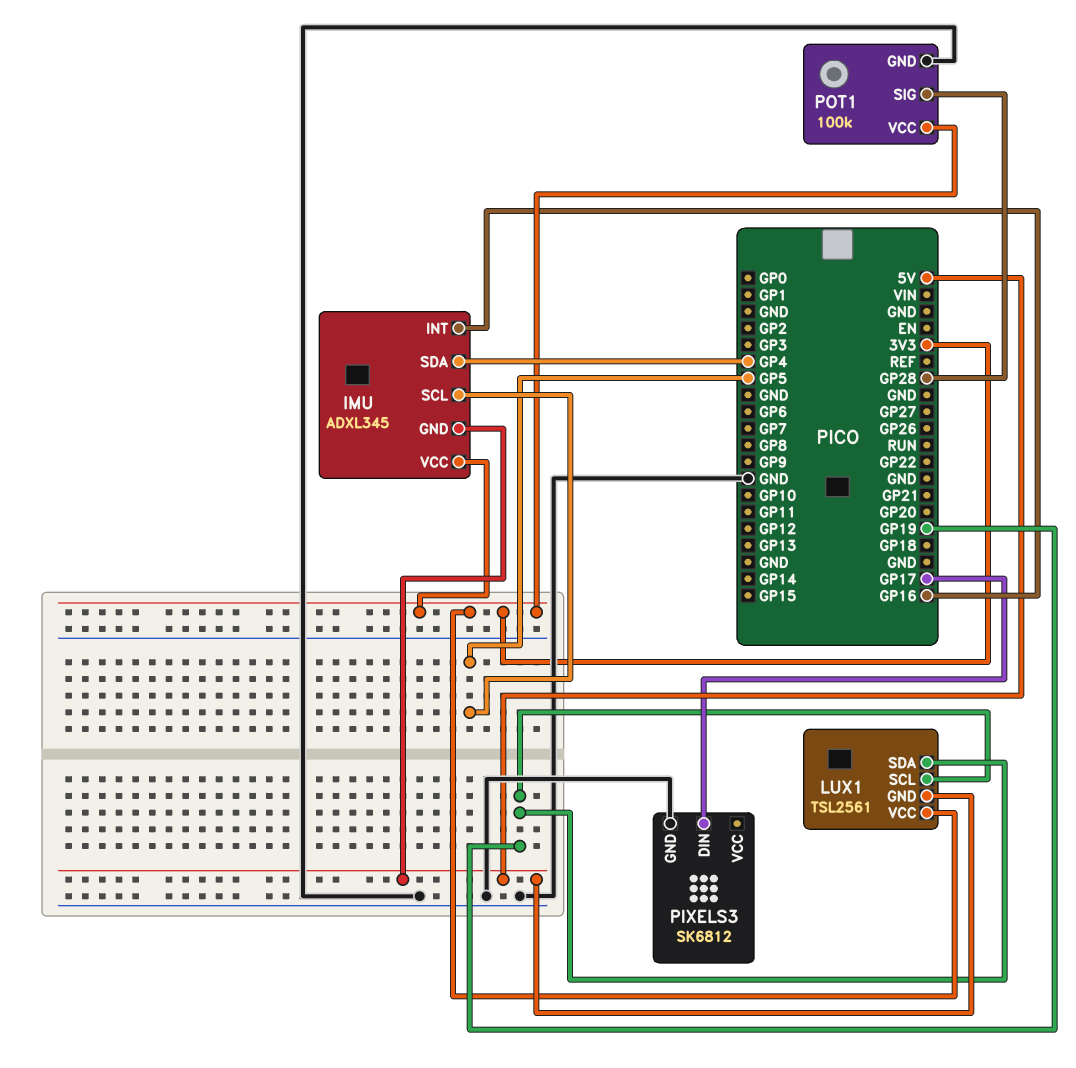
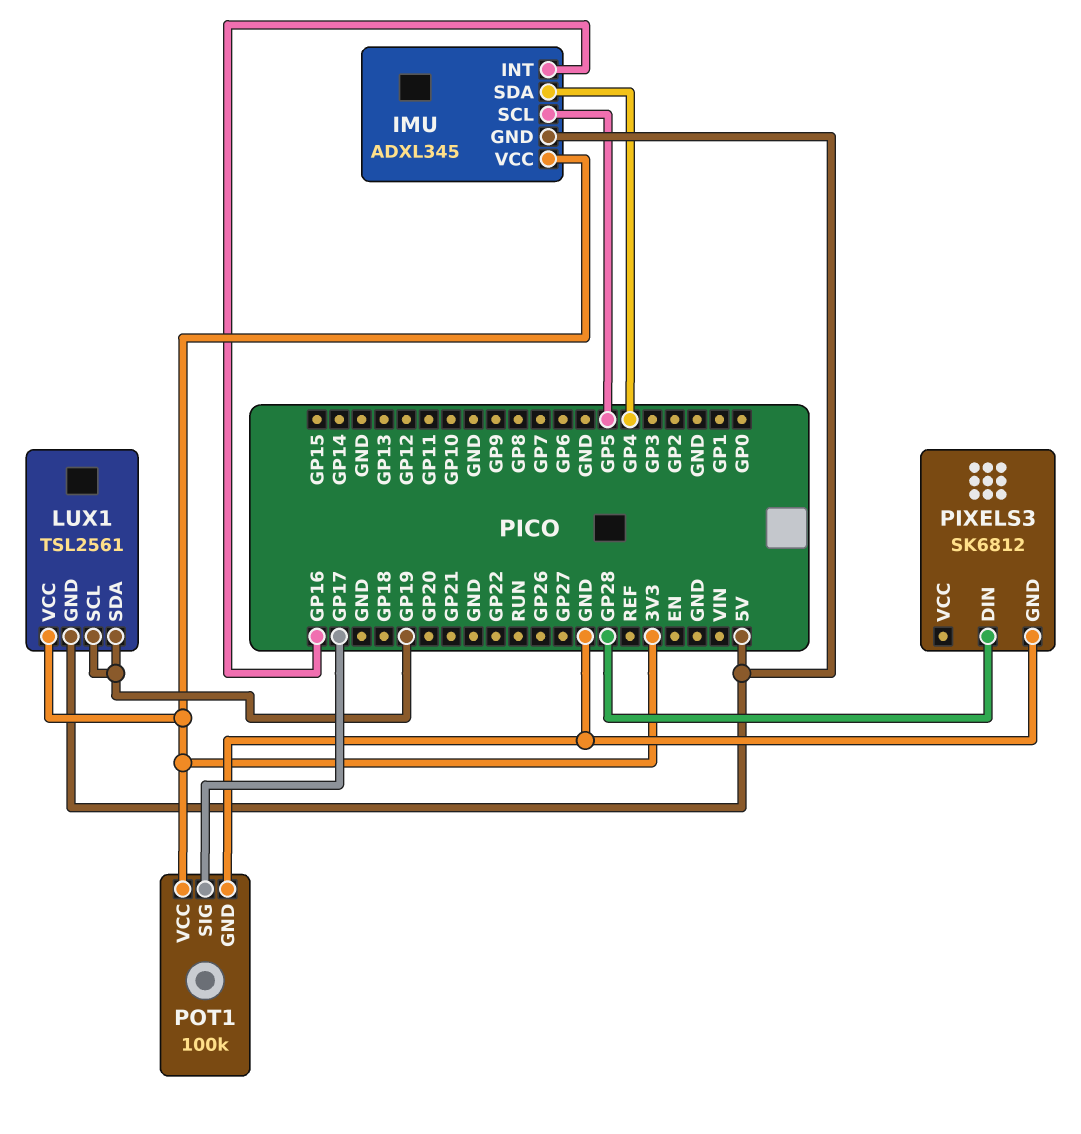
PIXELS3 pin DIN: GP17 -> GP28
POT1 pin SIG: GP28 -> GP17

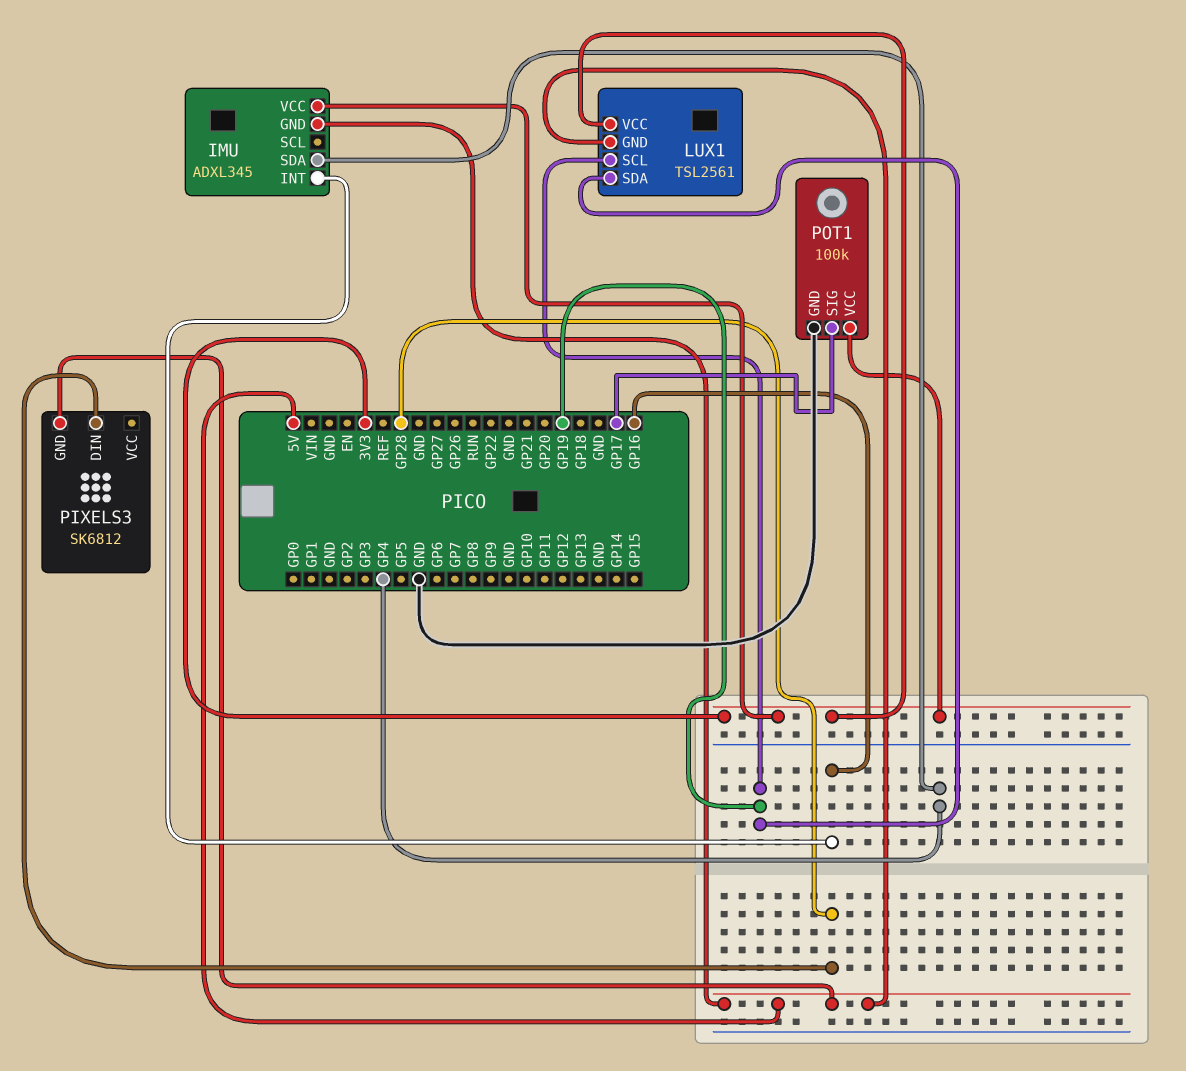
IMU pin SCL: GP5 -> none
PIXELS3 pin GND: GND -> 5V

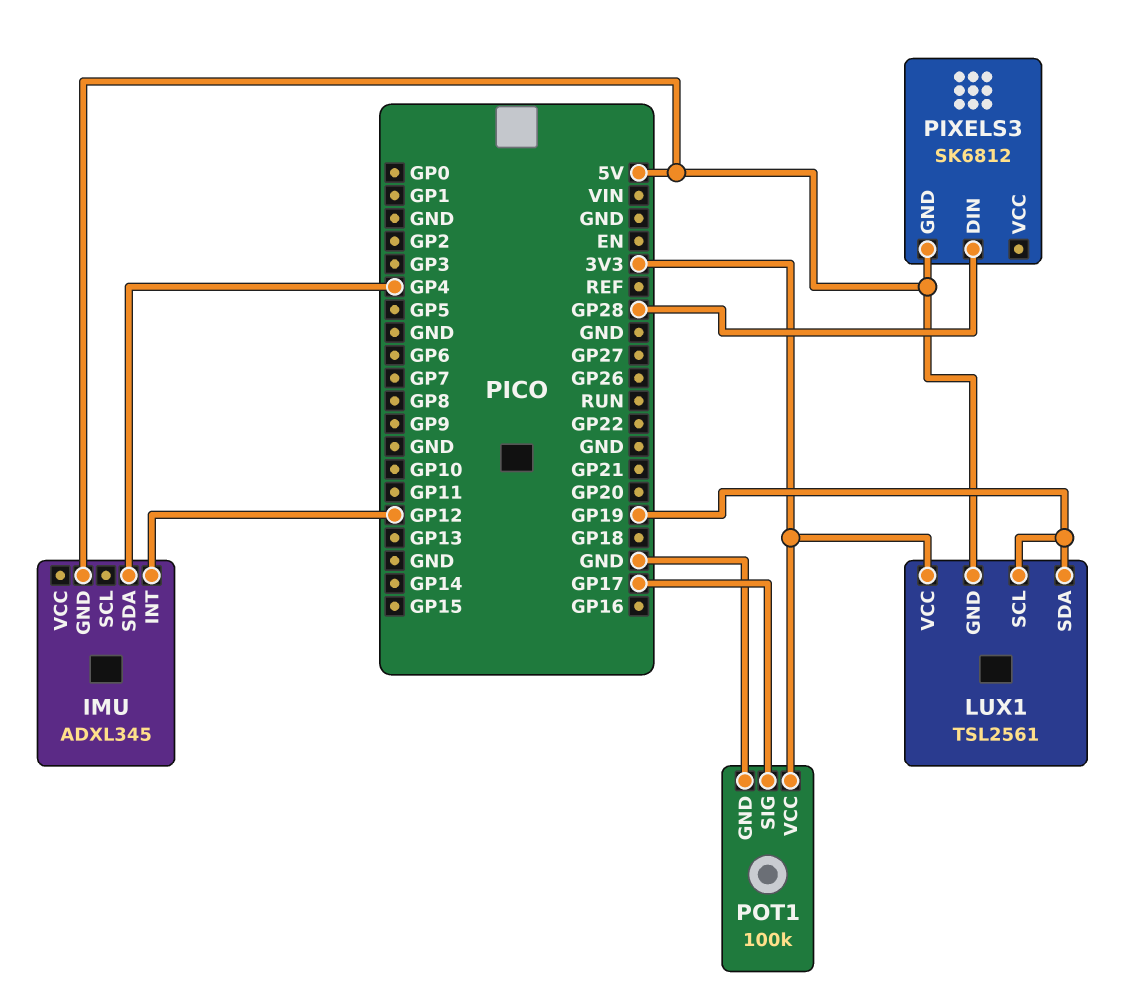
IMU pin INT: GP16 -> GP12
IMU pin VCC: 3V3 -> none

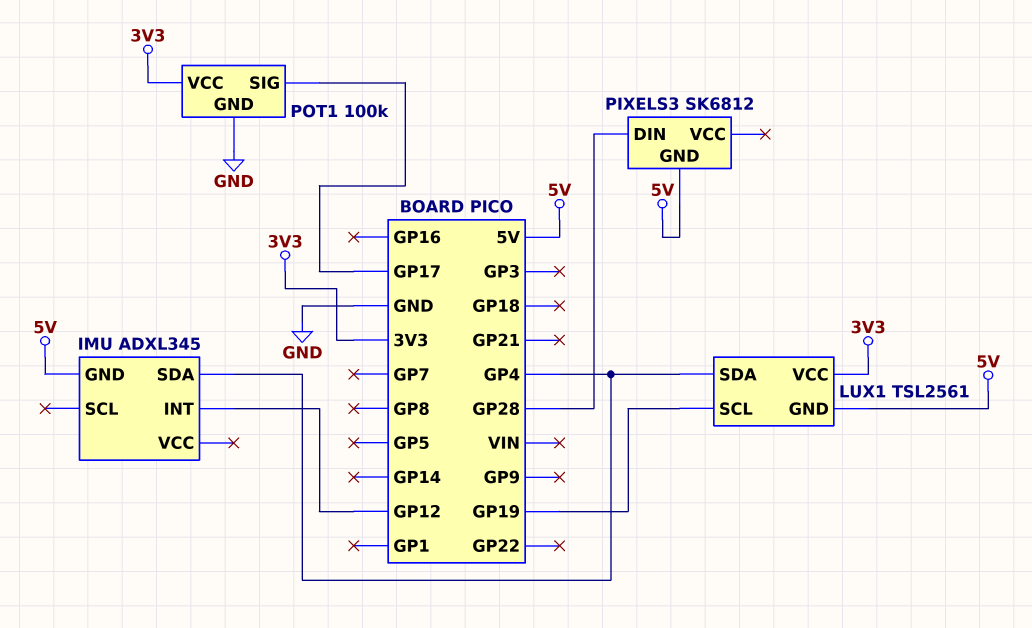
LUX1 pin SDA: GP19 -> GP4

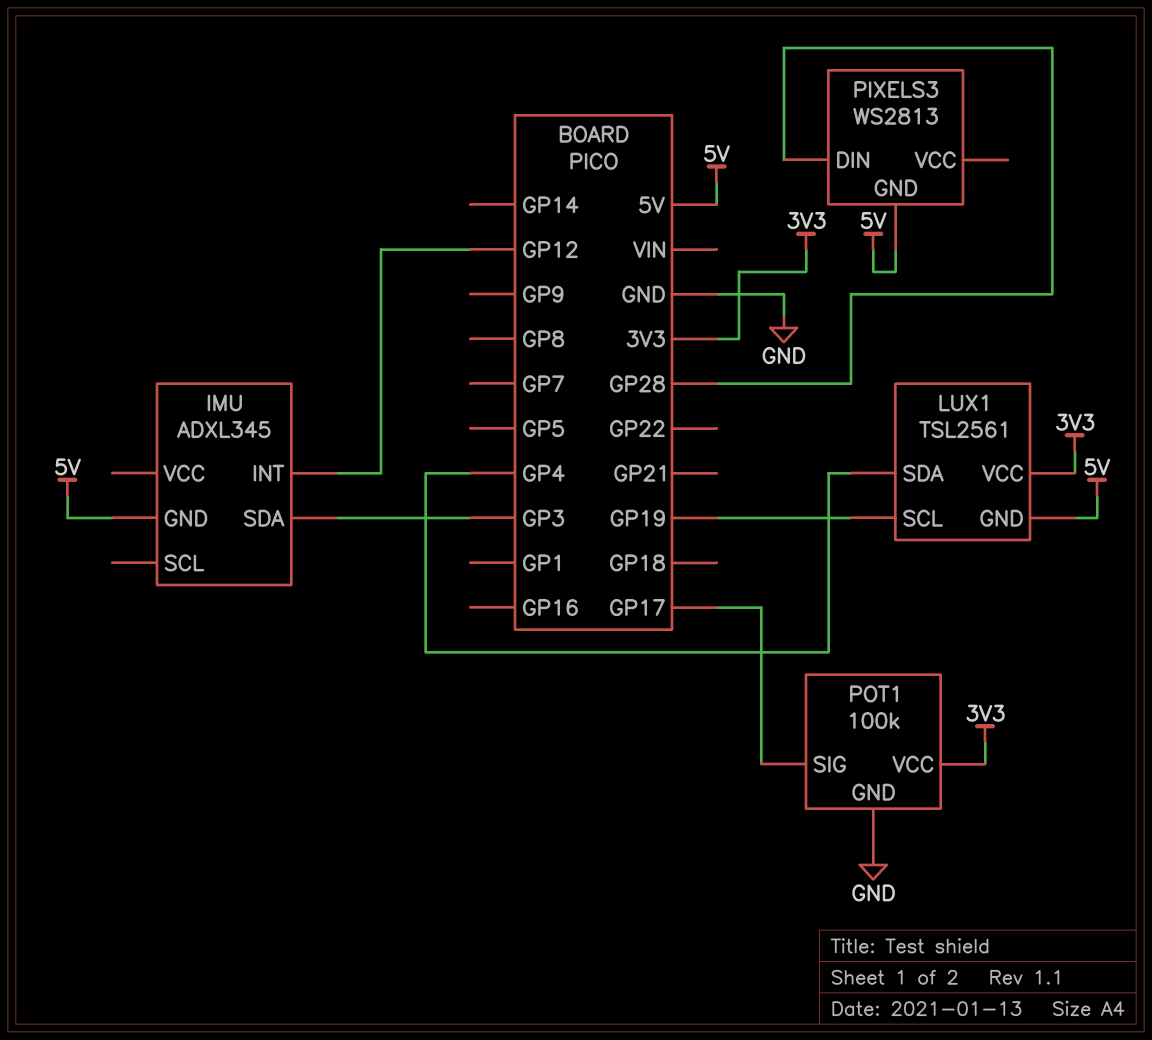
IMU pin SDA: GP4 -> GP3
PIXELS3: SK6812 -> WS2813

